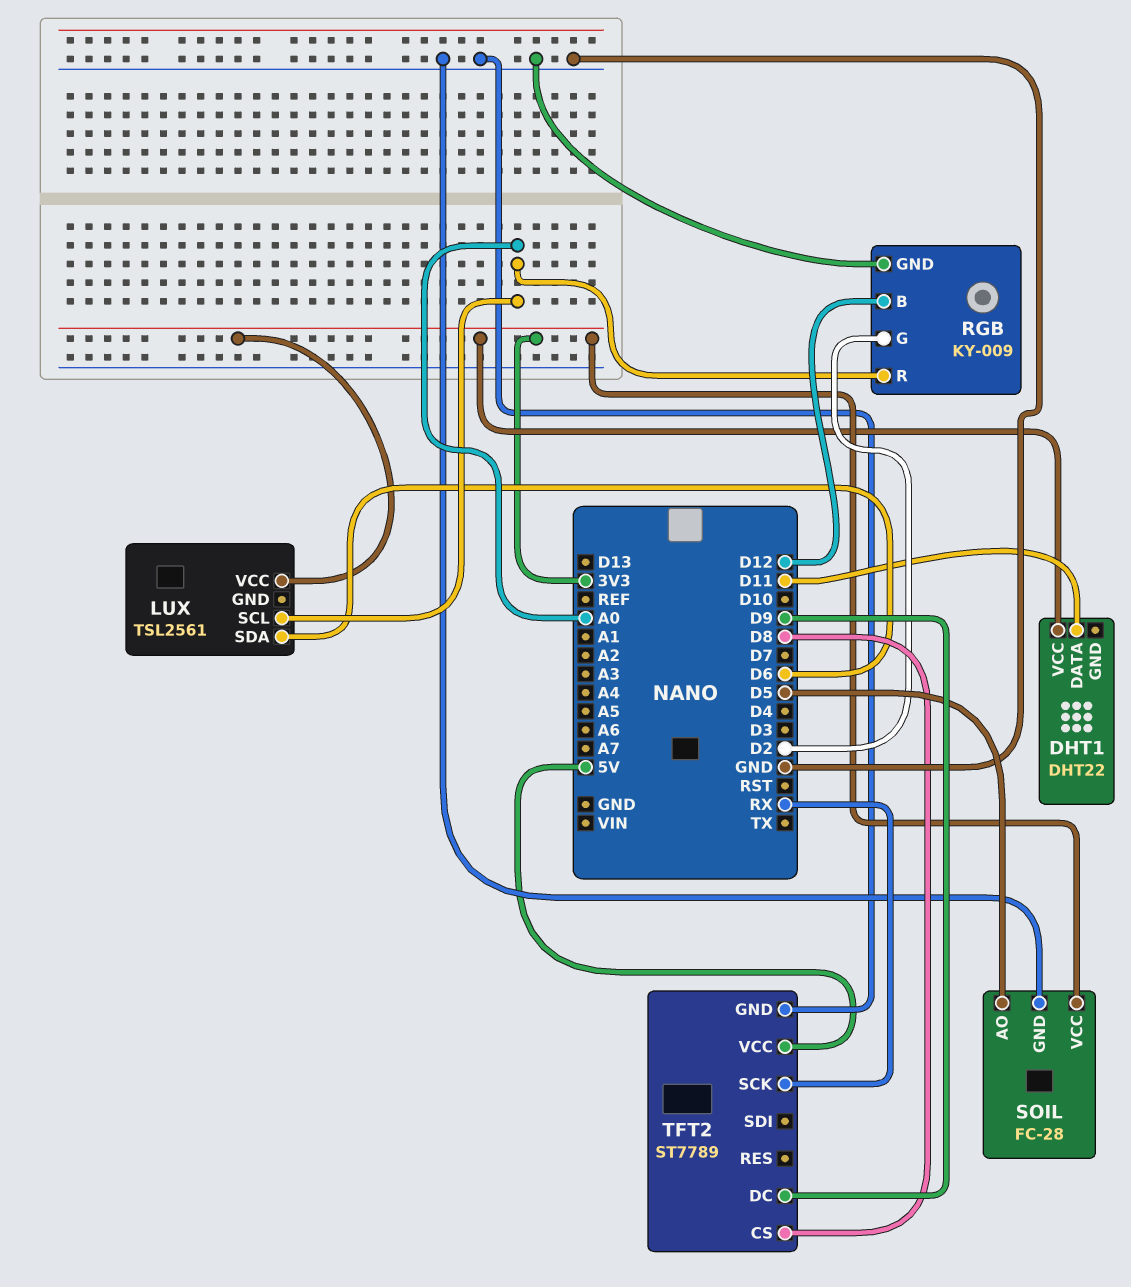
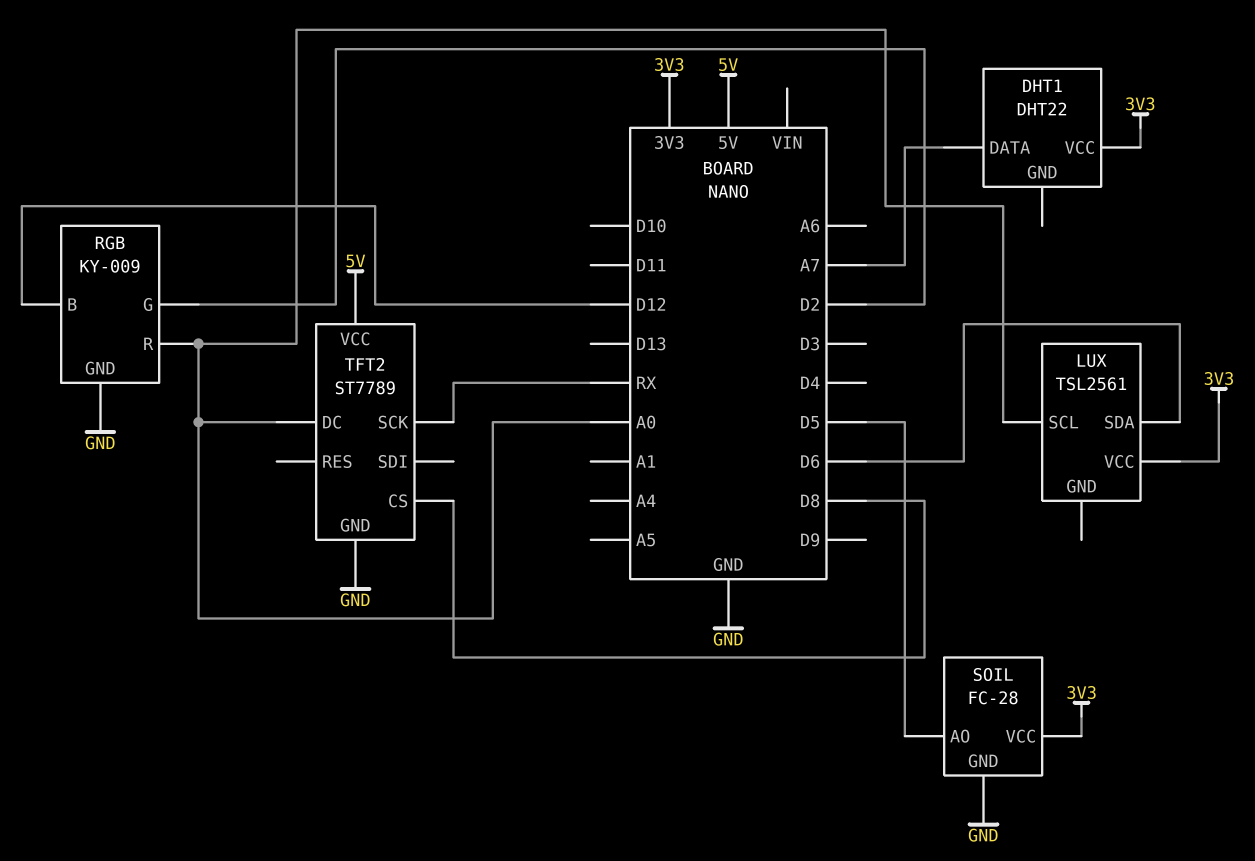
DHT1 pin DATA: D11 -> A7
TFT2 pin DC: D9 -> A0

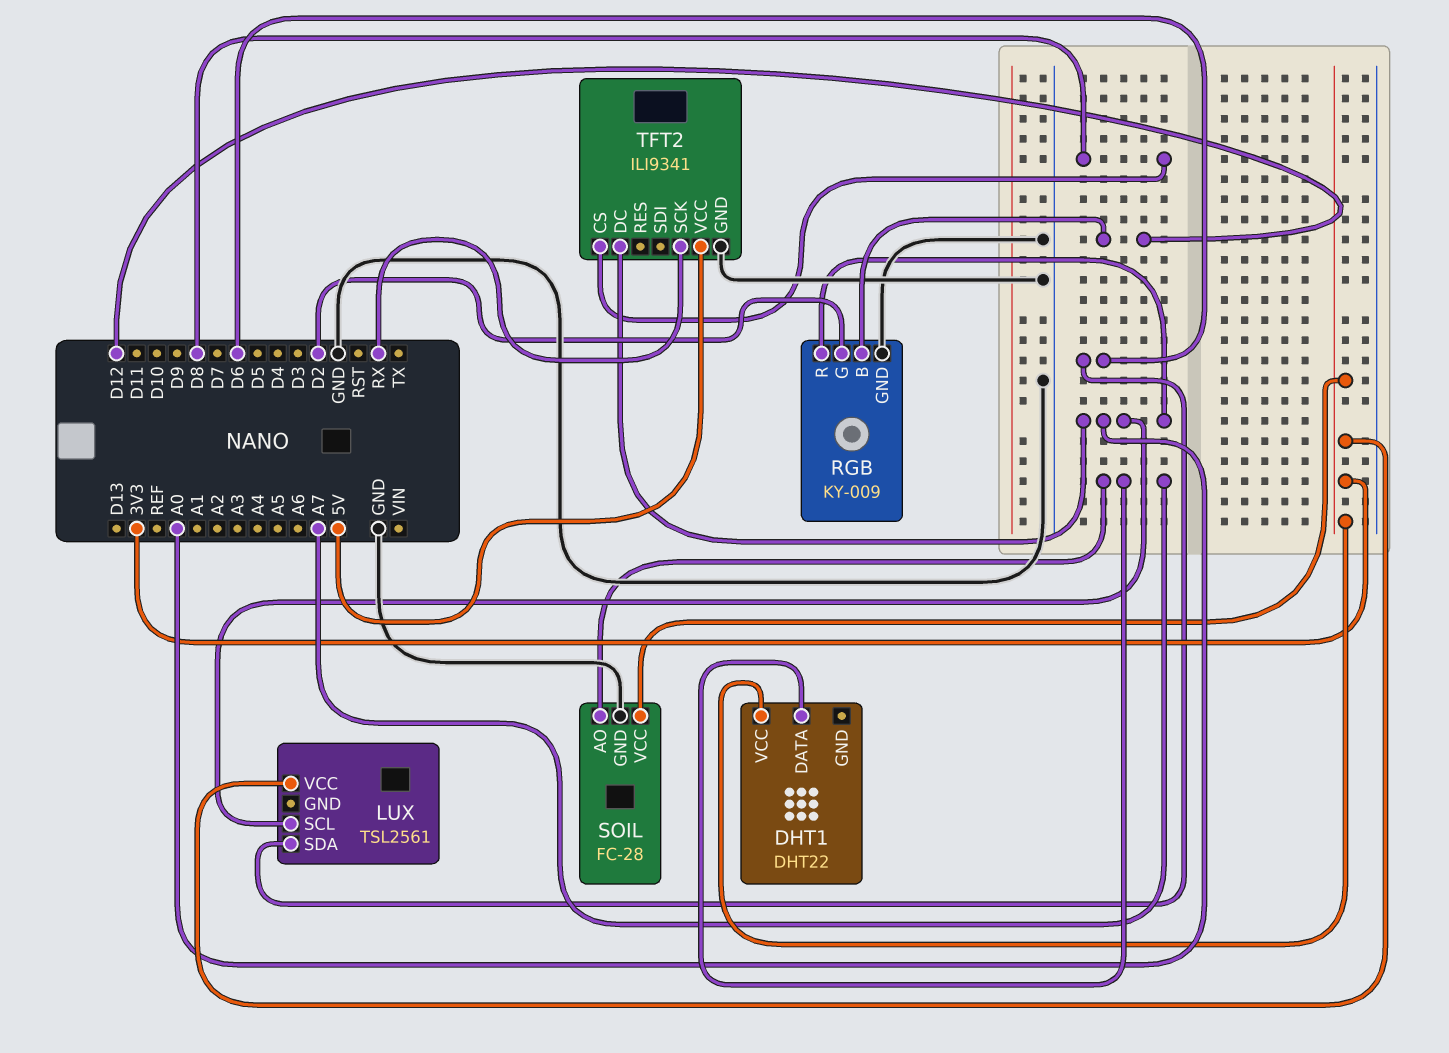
SOIL pin AO: D5 -> A7
TFT2: ST7789 -> ILI9341

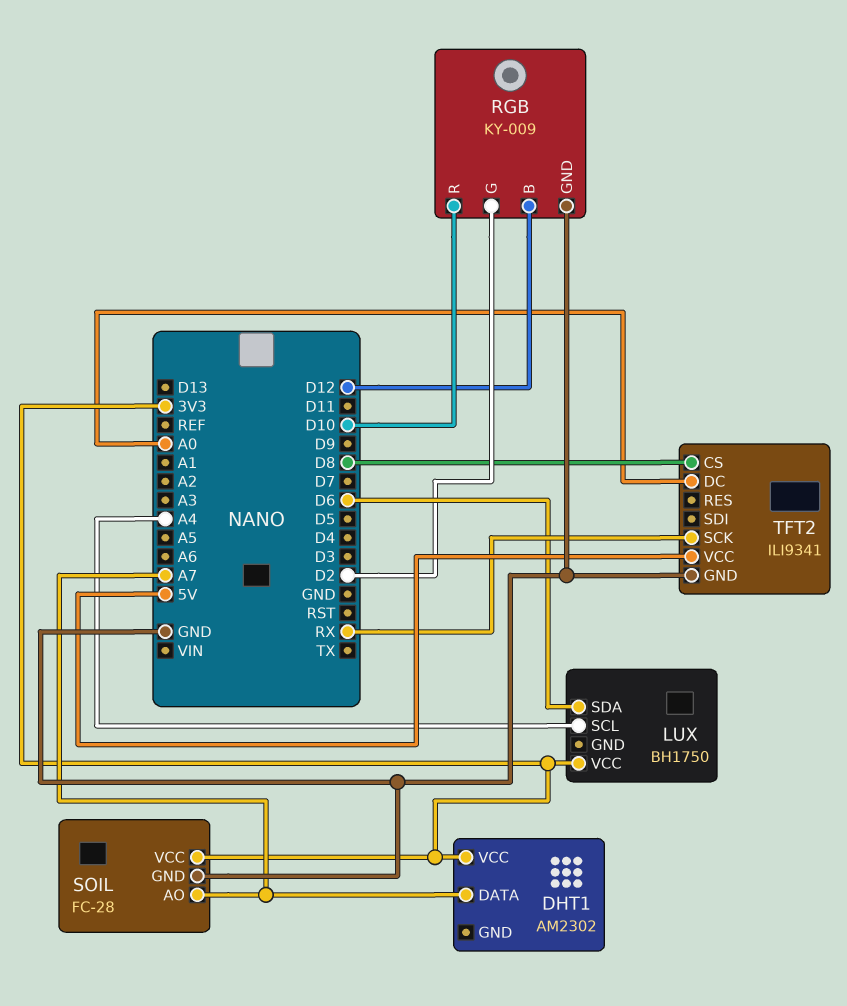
DHT1: DHT22 -> AM2302
LUX: TSL2561 -> BH1750
LUX pin SCL: A0 -> A4
RGB pin R: A0 -> D10

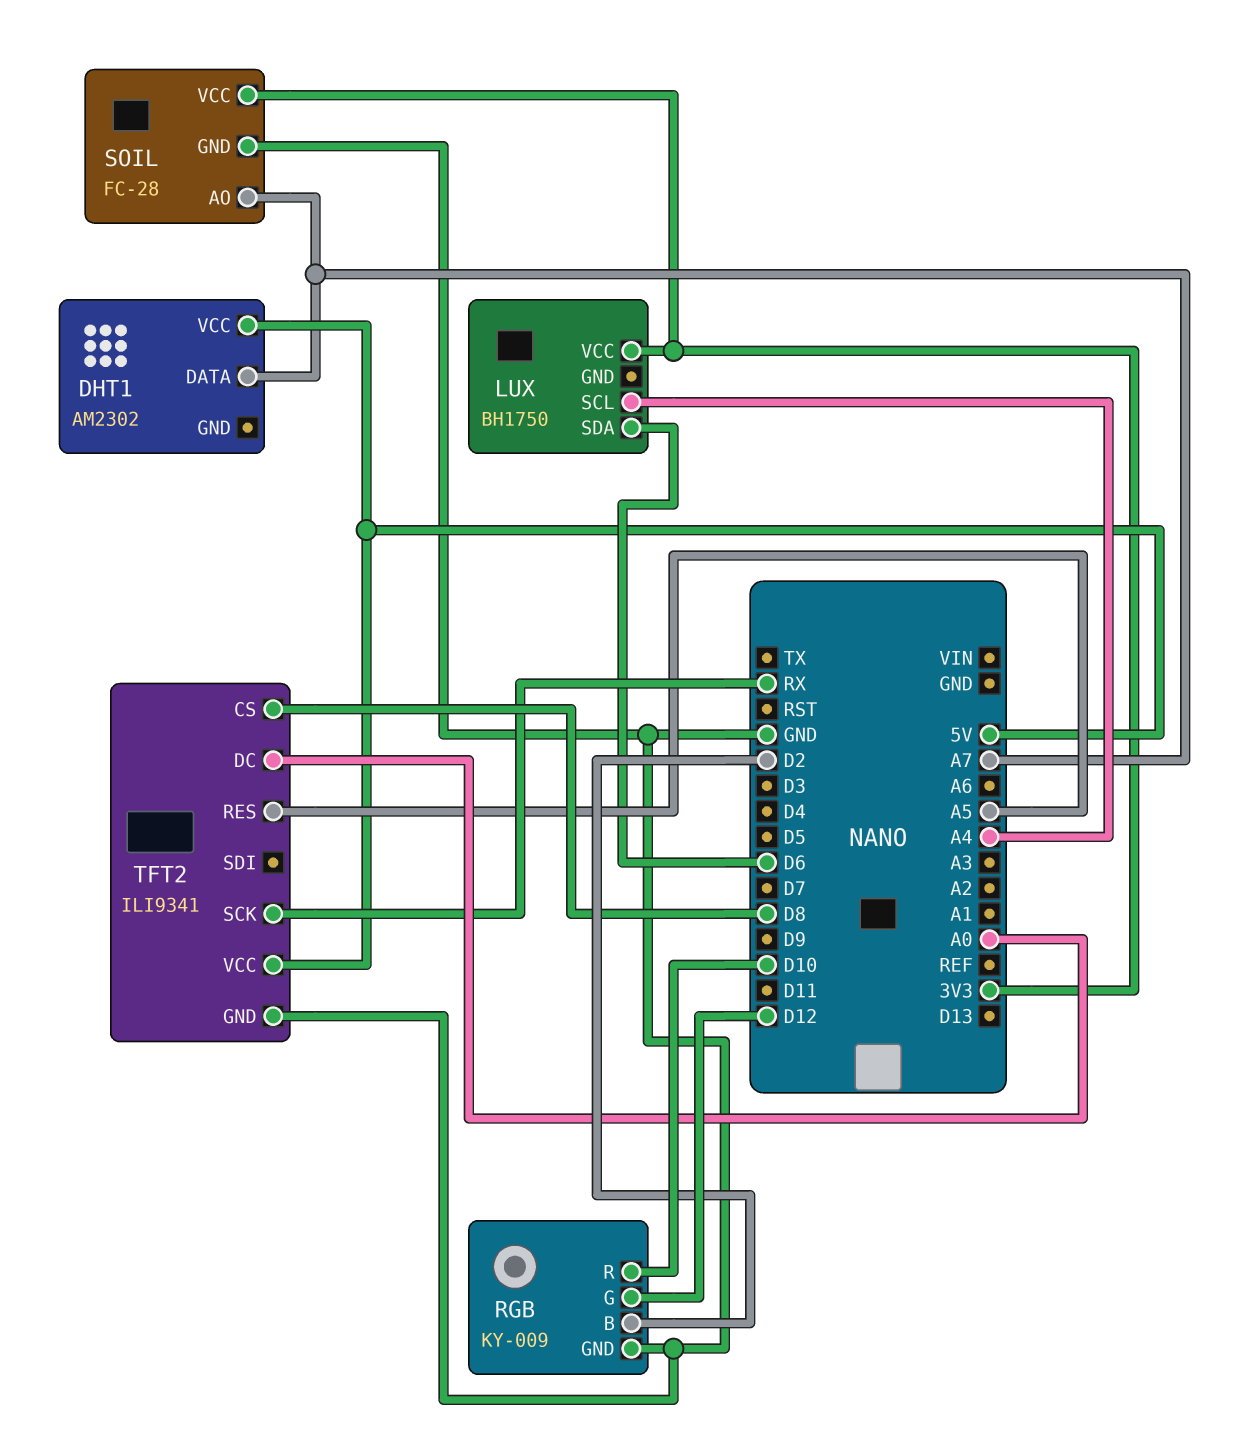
DHT1 pin VCC: 3V3 -> 5V
RGB pin B: D12 -> D2
RGB pin G: D2 -> D12
TFT2 pin RES: none -> A5

